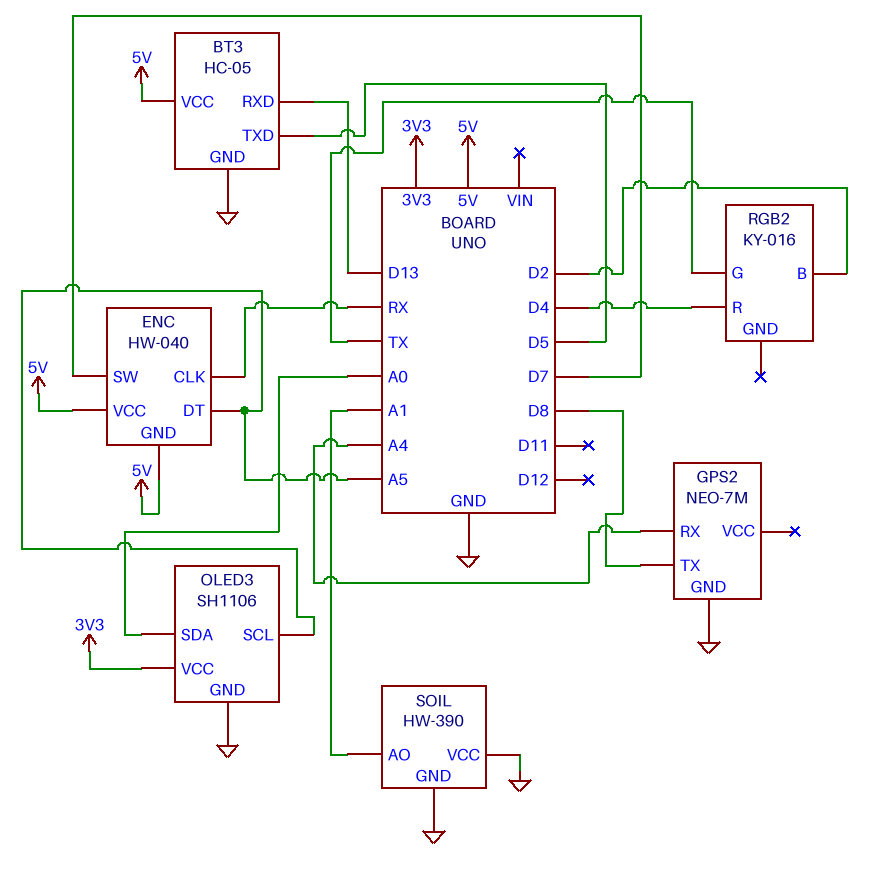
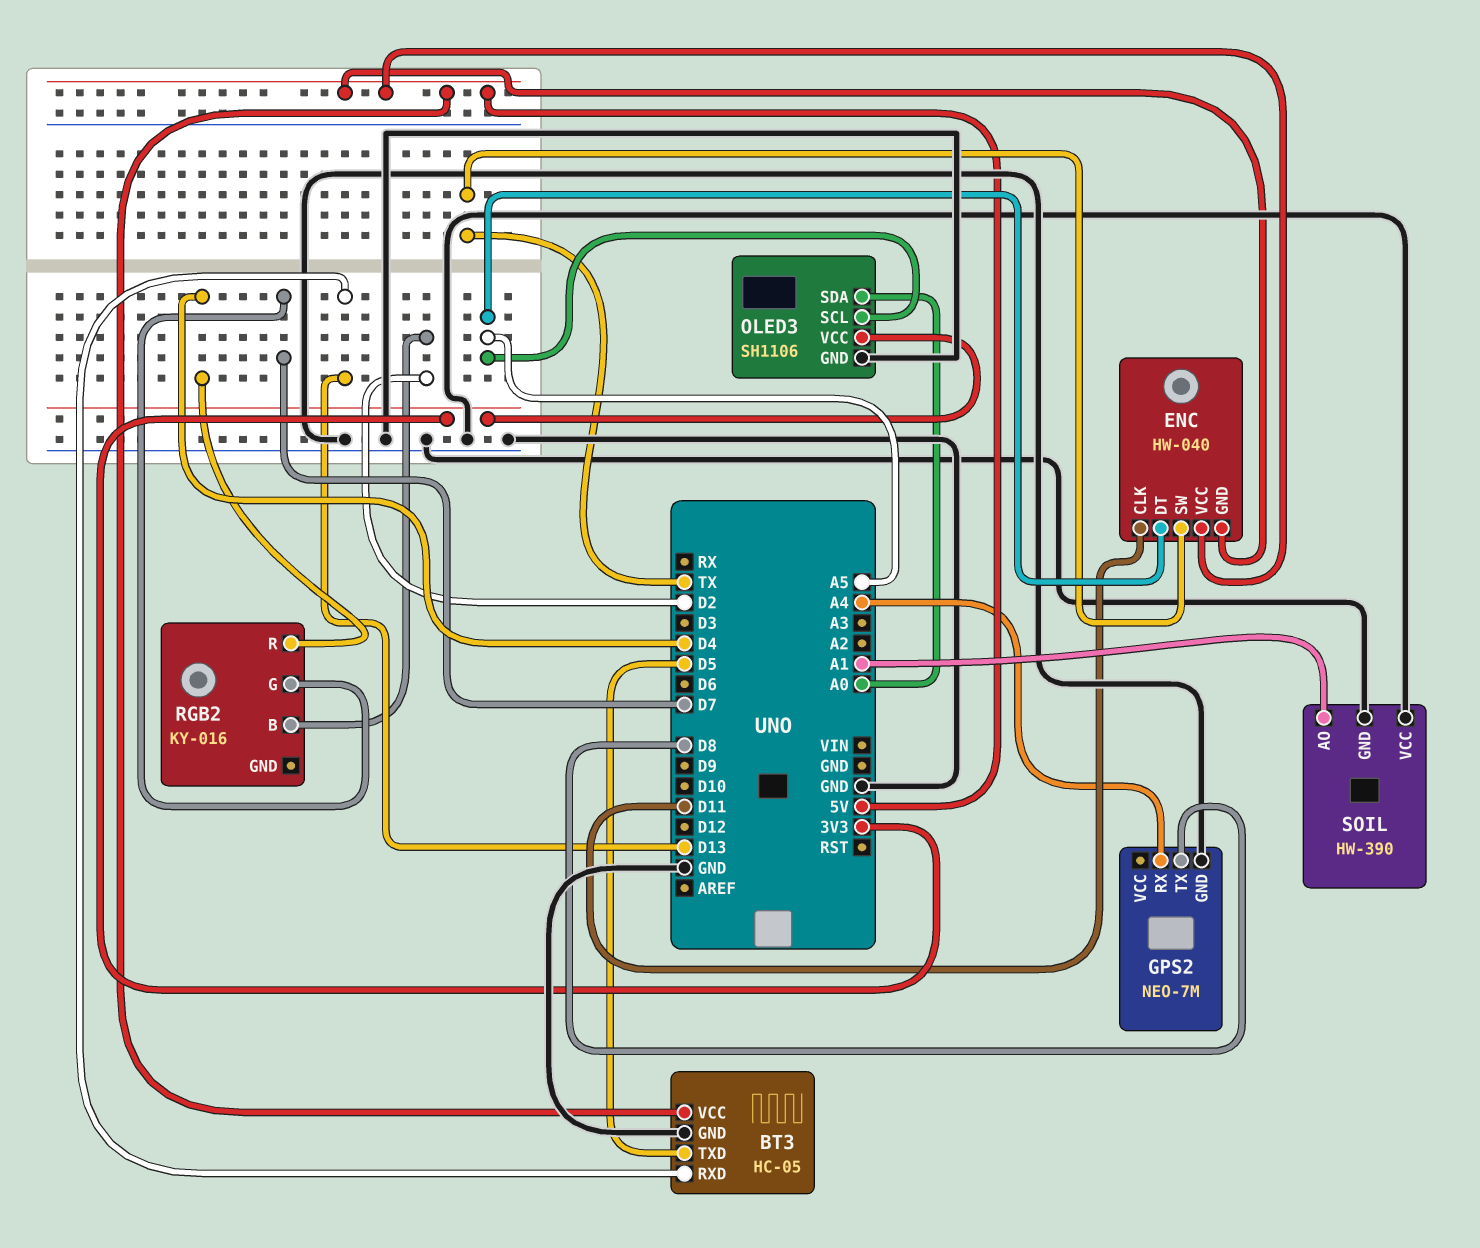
ENC pin CLK: RX -> D11
ENC pin SW: D7 -> TX
RGB2 pin G: TX -> D7

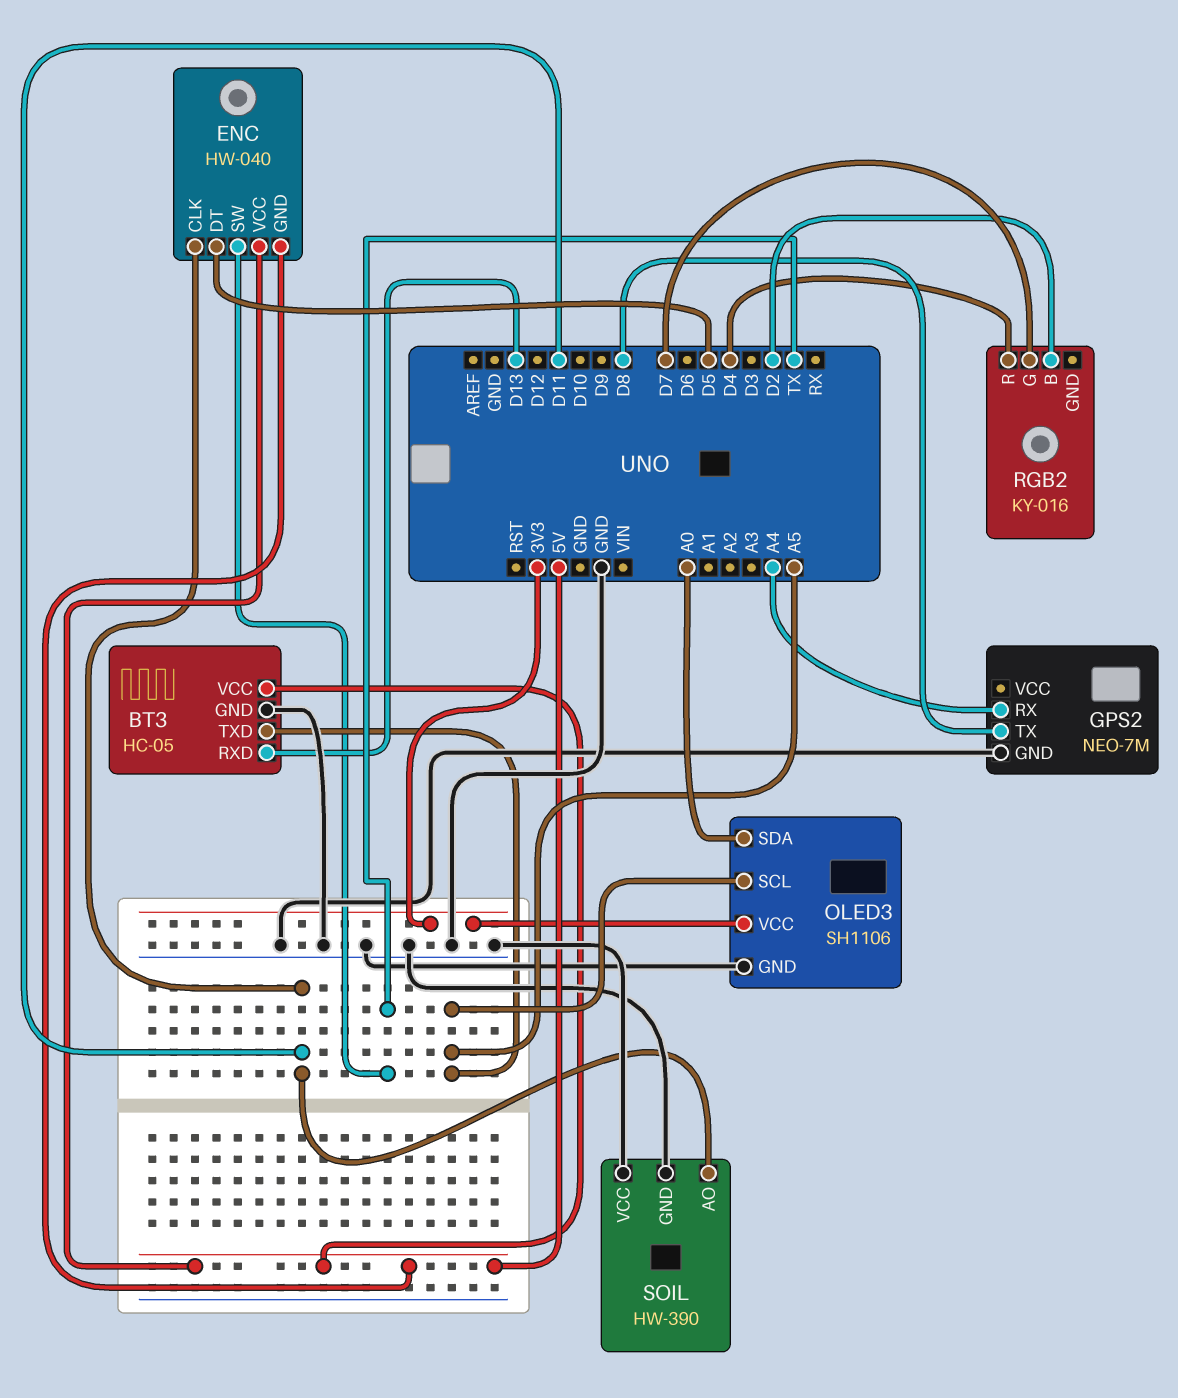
BT3 pin TXD: D5 -> A5
ENC pin DT: A5 -> D5
SOIL pin AO: A1 -> D11

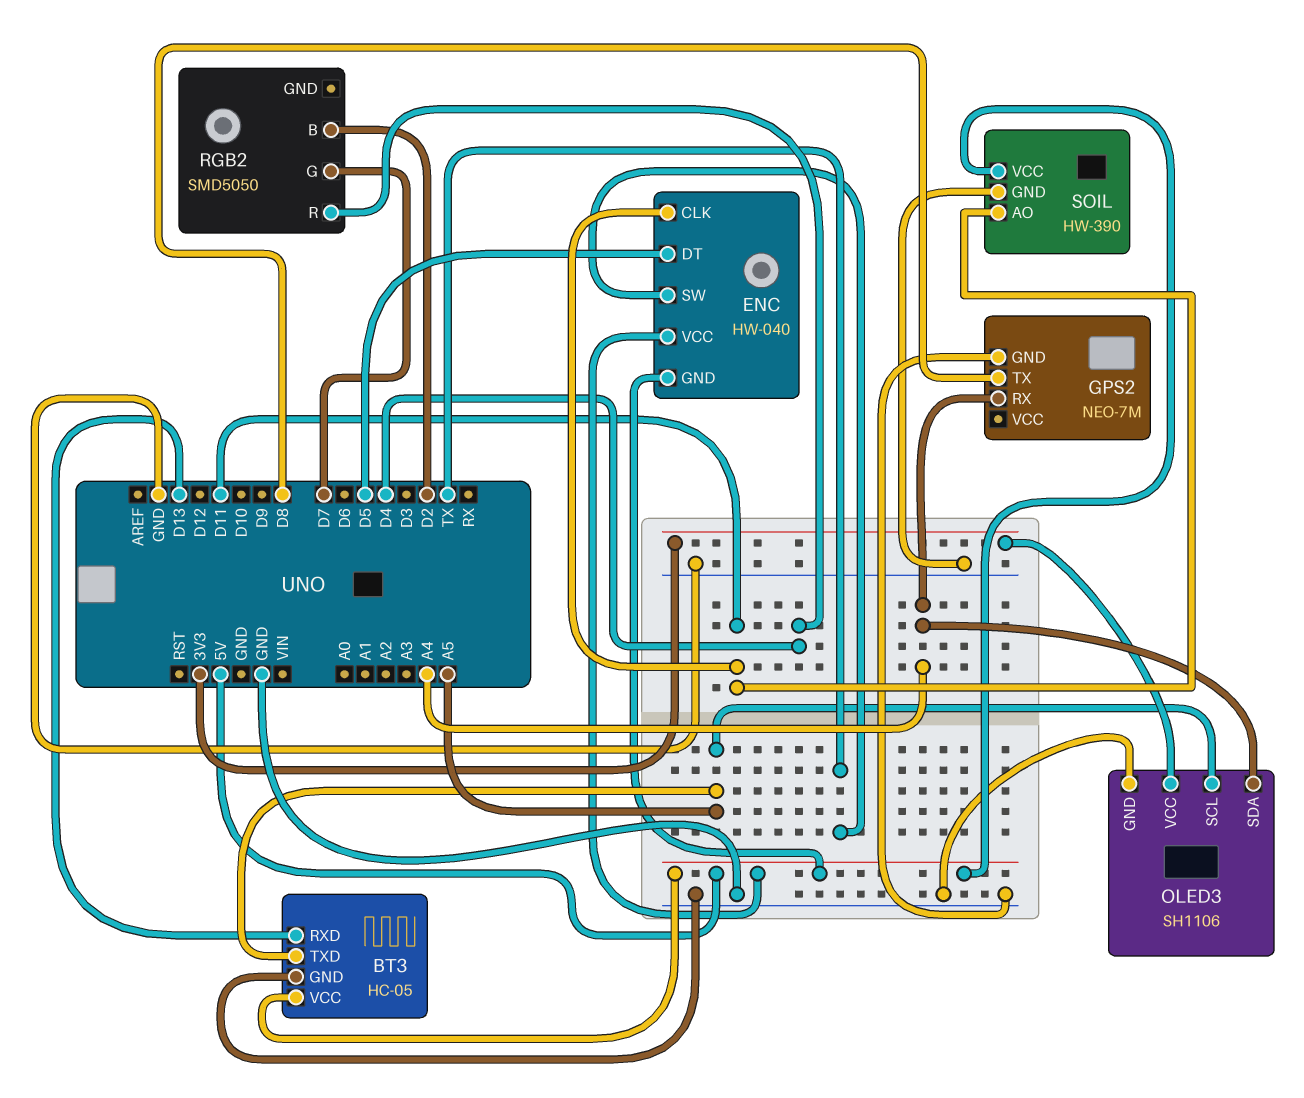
OLED3 pin SDA: A0 -> A4
RGB2: KY-016 -> SMD5050
SOIL pin VCC: GND -> 5V

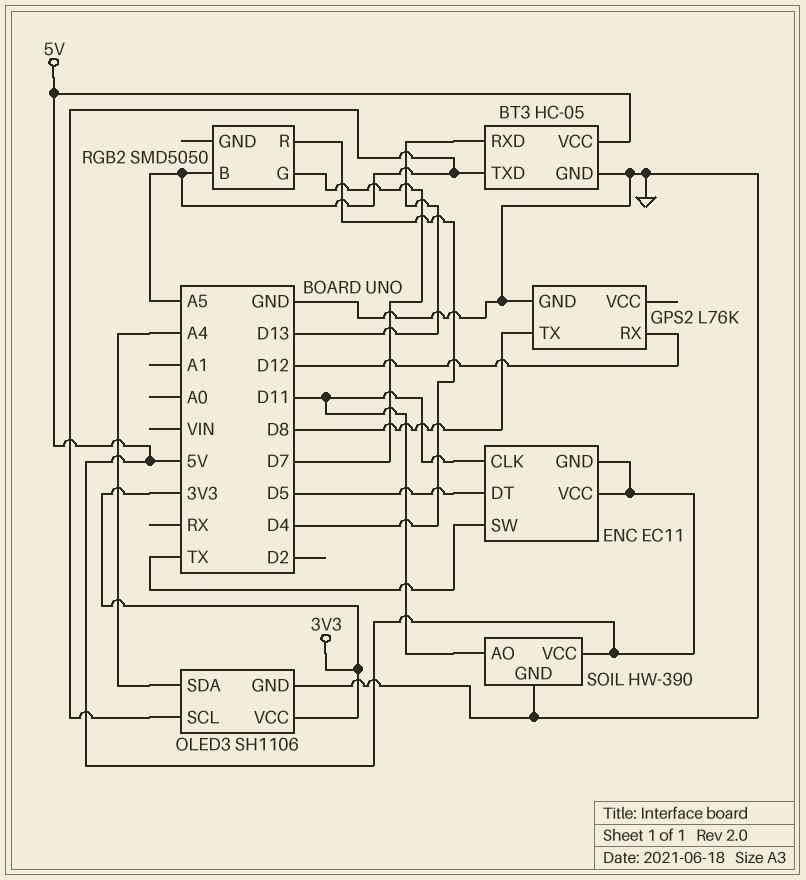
ENC: HW-040 -> EC11
GPS2: NEO-7M -> L76K
GPS2 pin RX: A4 -> D12
RGB2 pin B: D2 -> A5

